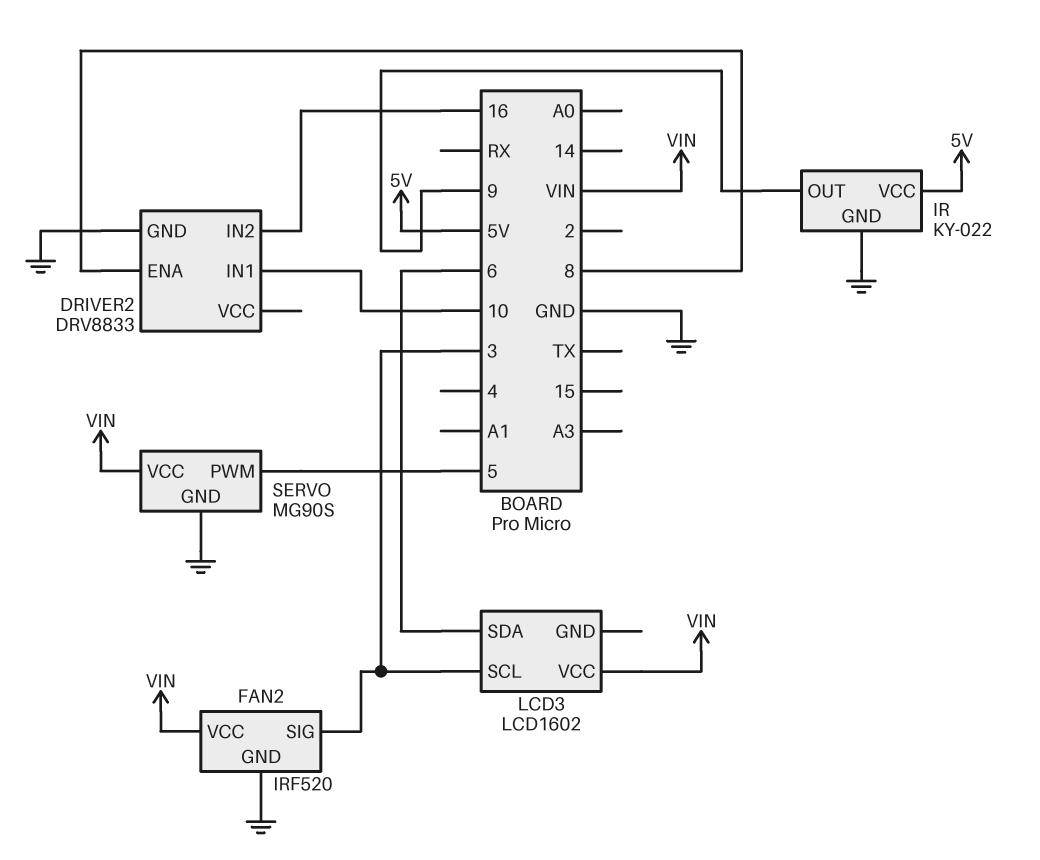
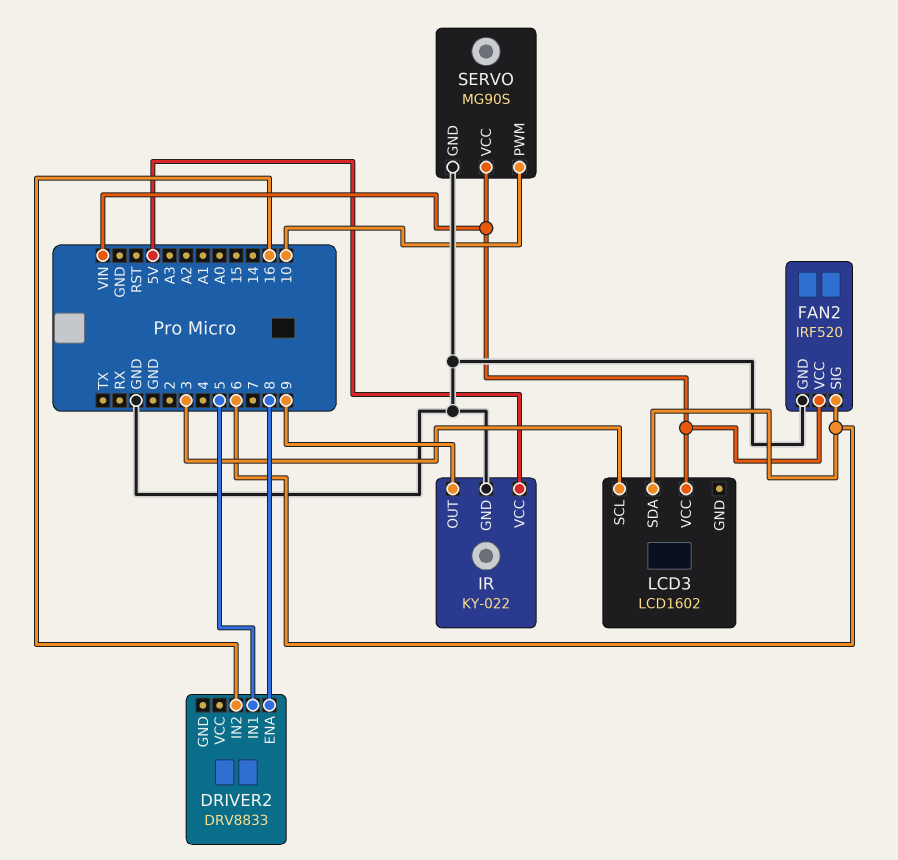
DRIVER2 pin GND: GND -> none
DRIVER2 pin IN1: 10 -> 5
FAN2 pin SIG: 3 -> 6
SERVO pin PWM: 5 -> 10

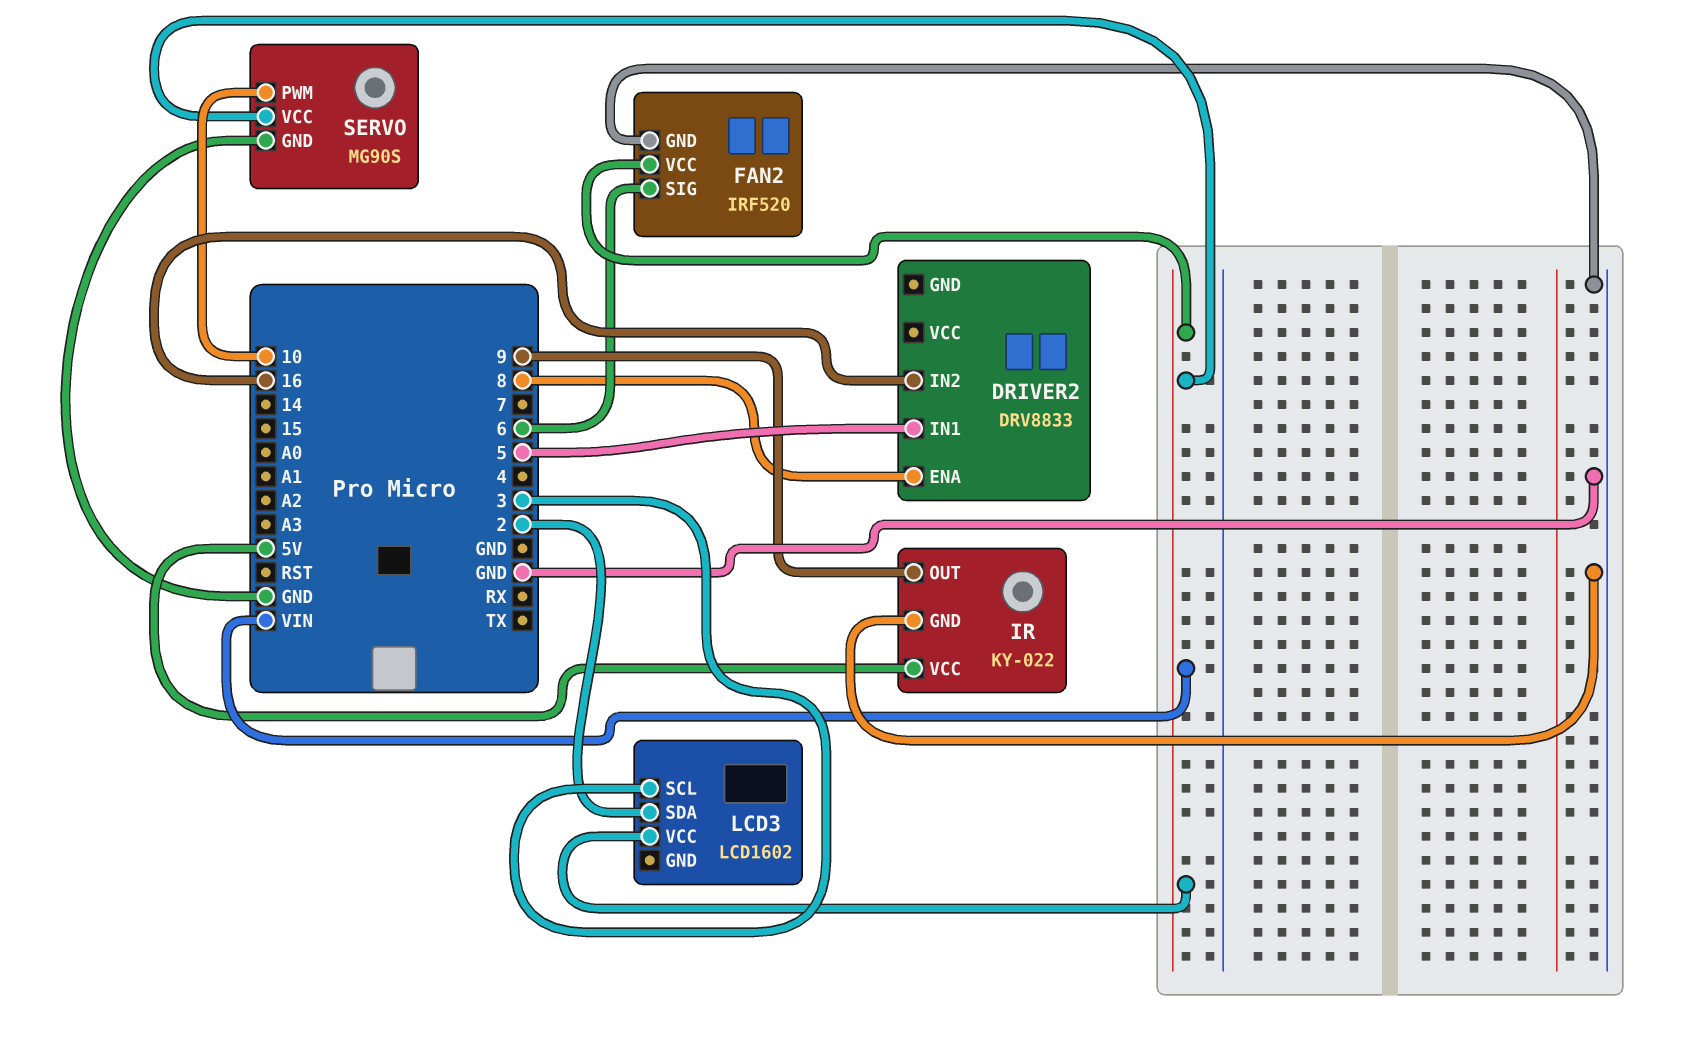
LCD3 pin SDA: 6 -> 2

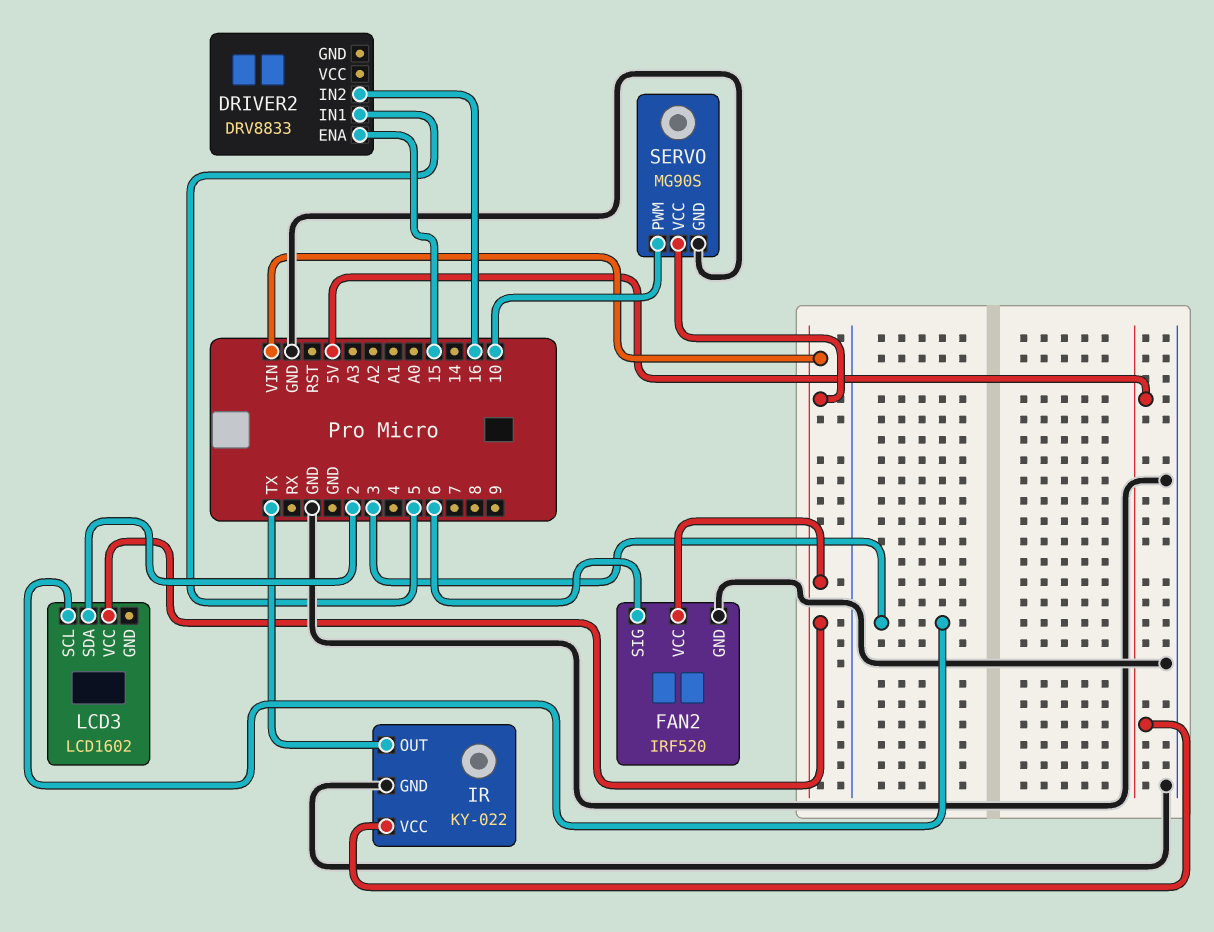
DRIVER2 pin ENA: 8 -> 15
IR pin OUT: 9 -> TX

